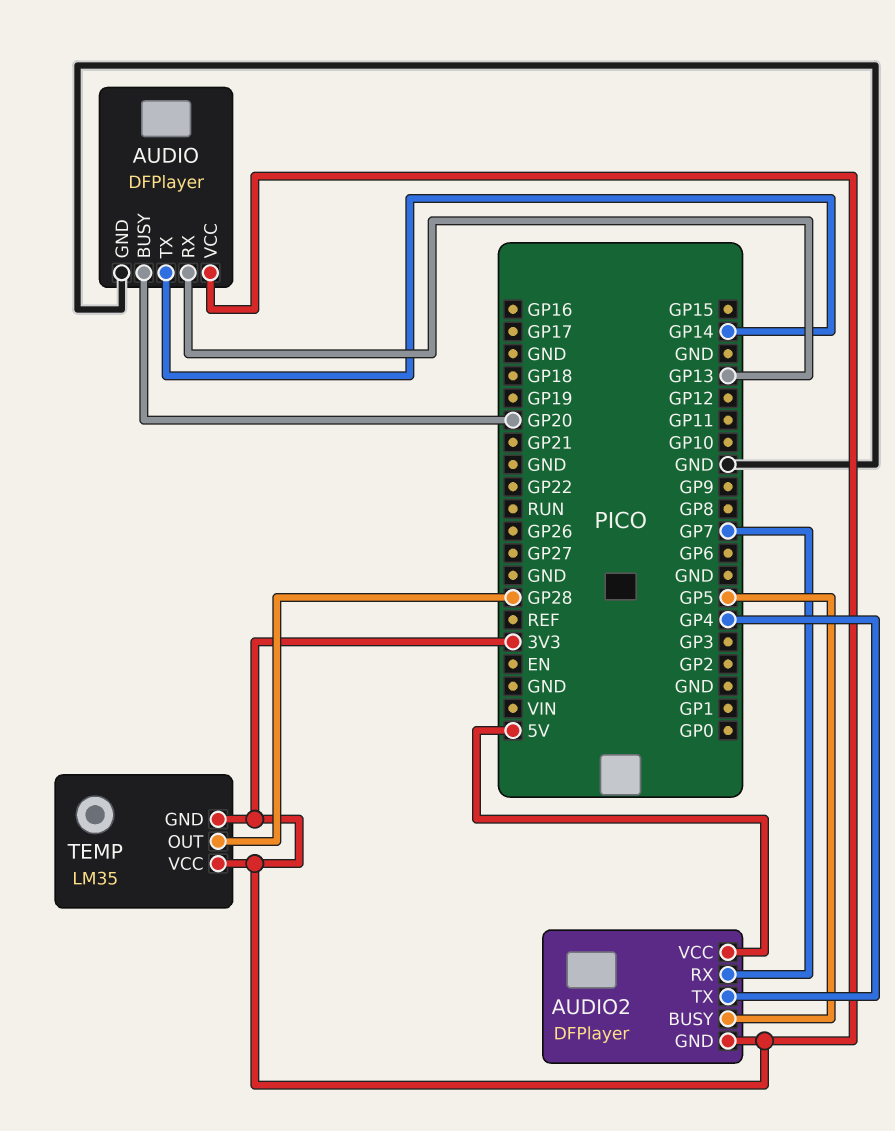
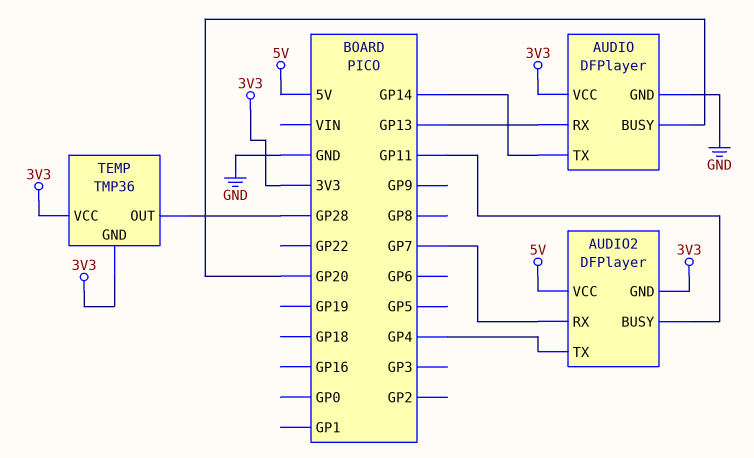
AUDIO2 pin BUSY: GP5 -> GP11
TEMP: LM35 -> TMP36

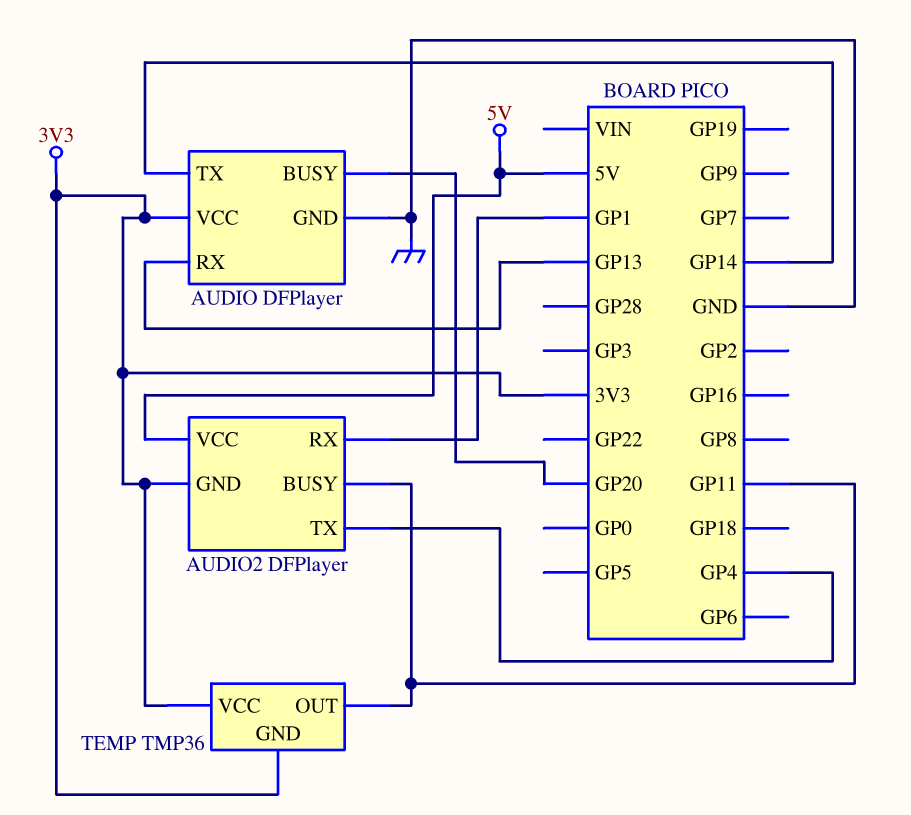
AUDIO2 pin RX: GP7 -> GP1
TEMP pin OUT: GP28 -> GP11

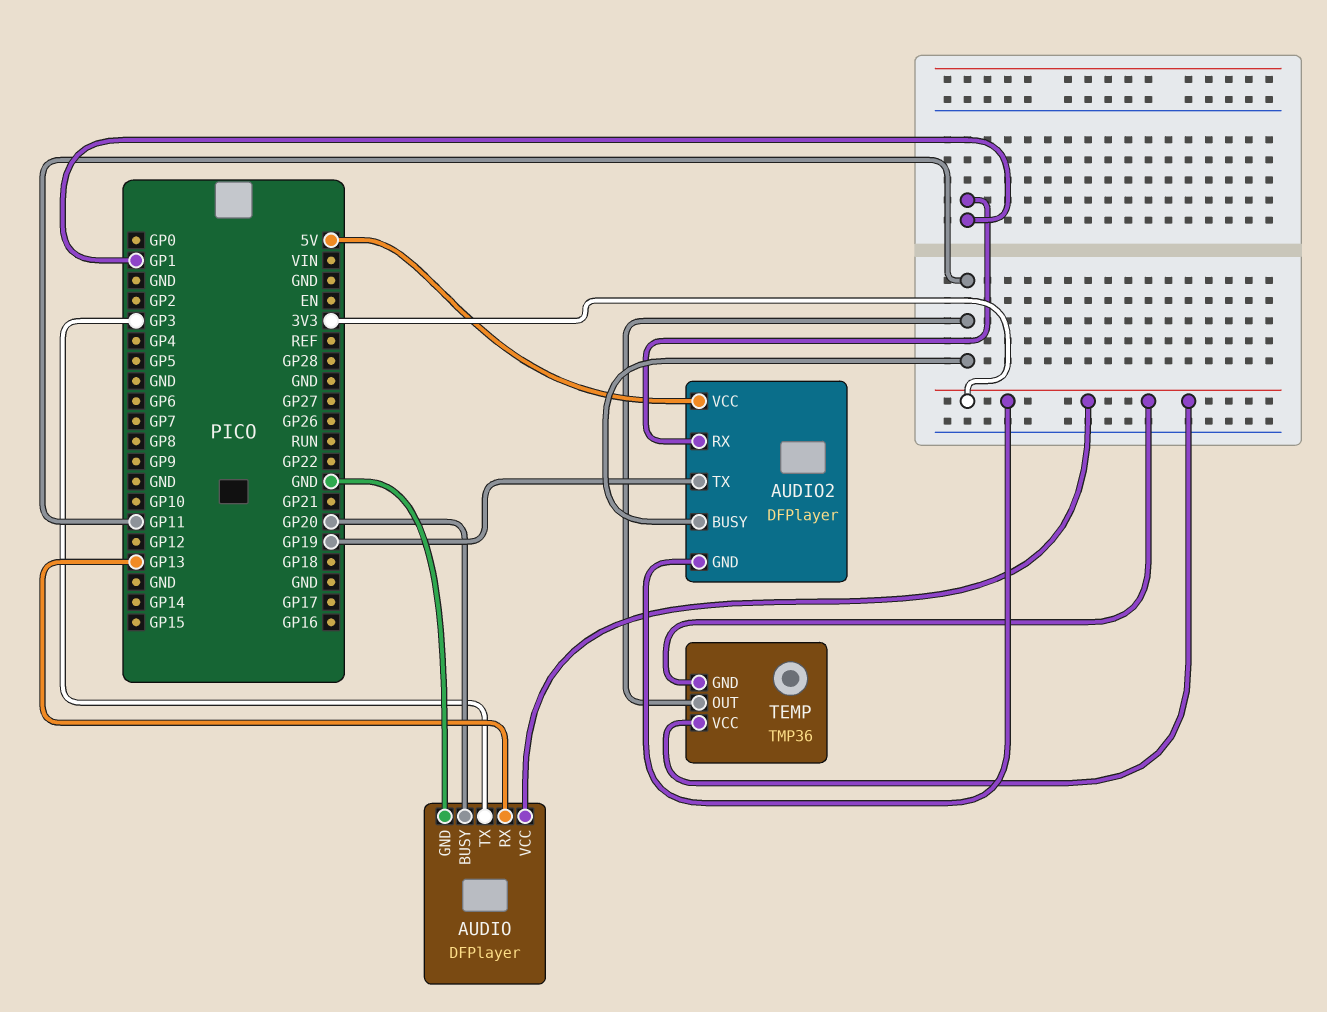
AUDIO pin TX: GP14 -> GP3
AUDIO2 pin TX: GP4 -> GP19

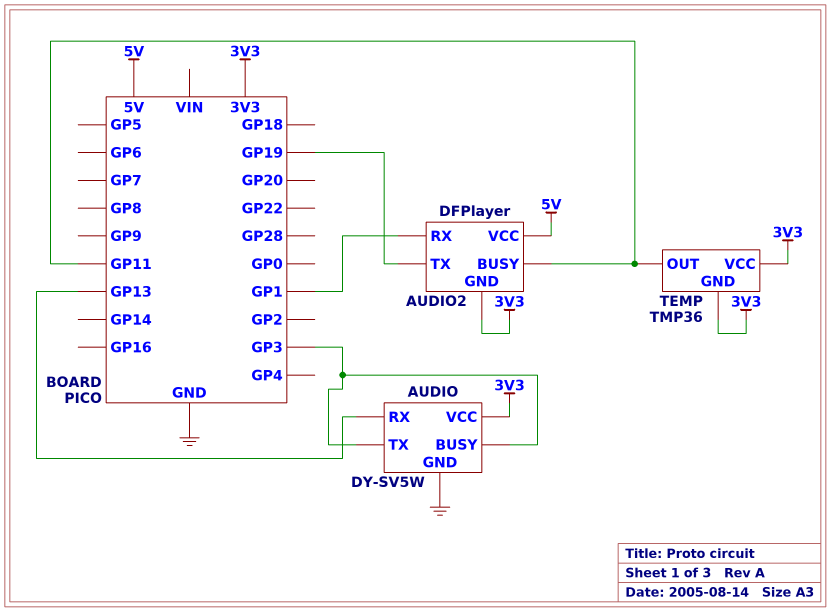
AUDIO: DFPlayer -> DY-SV5W
AUDIO pin BUSY: GP20 -> GP3

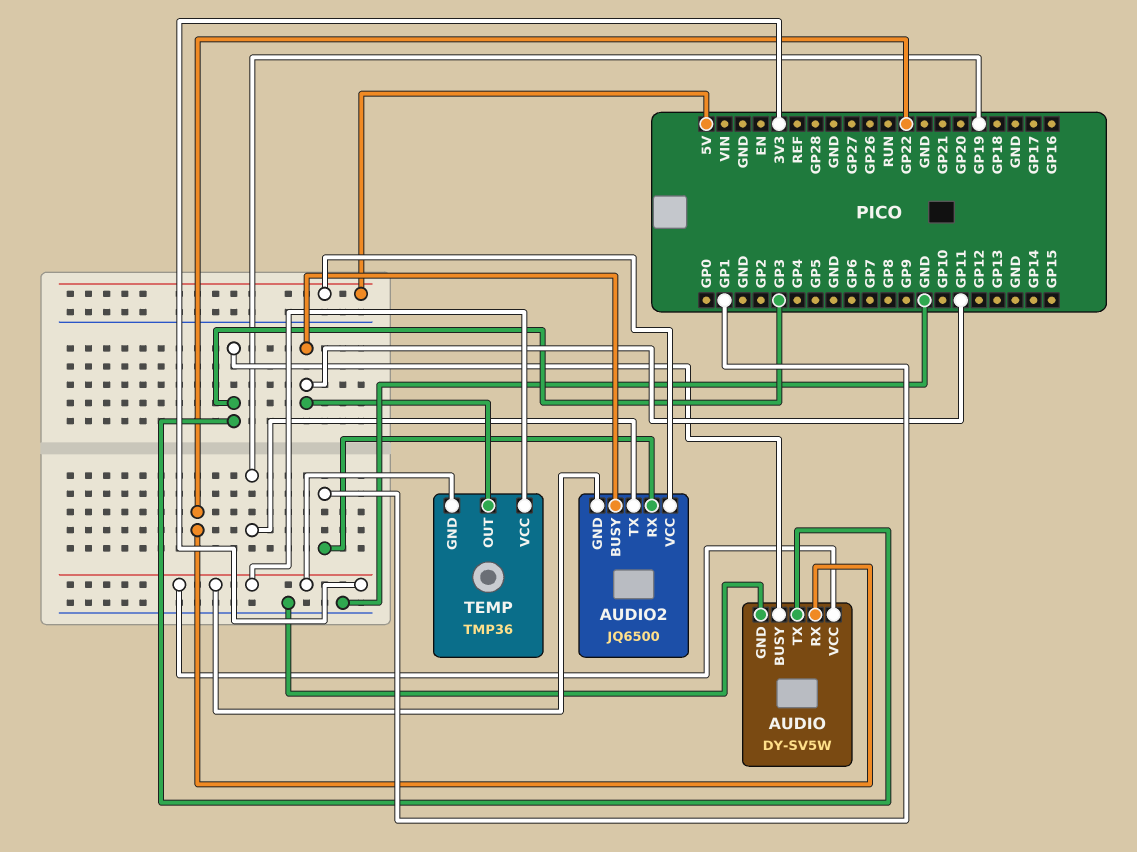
AUDIO pin RX: GP13 -> GP22
AUDIO2: DFPlayer -> JQ6500

